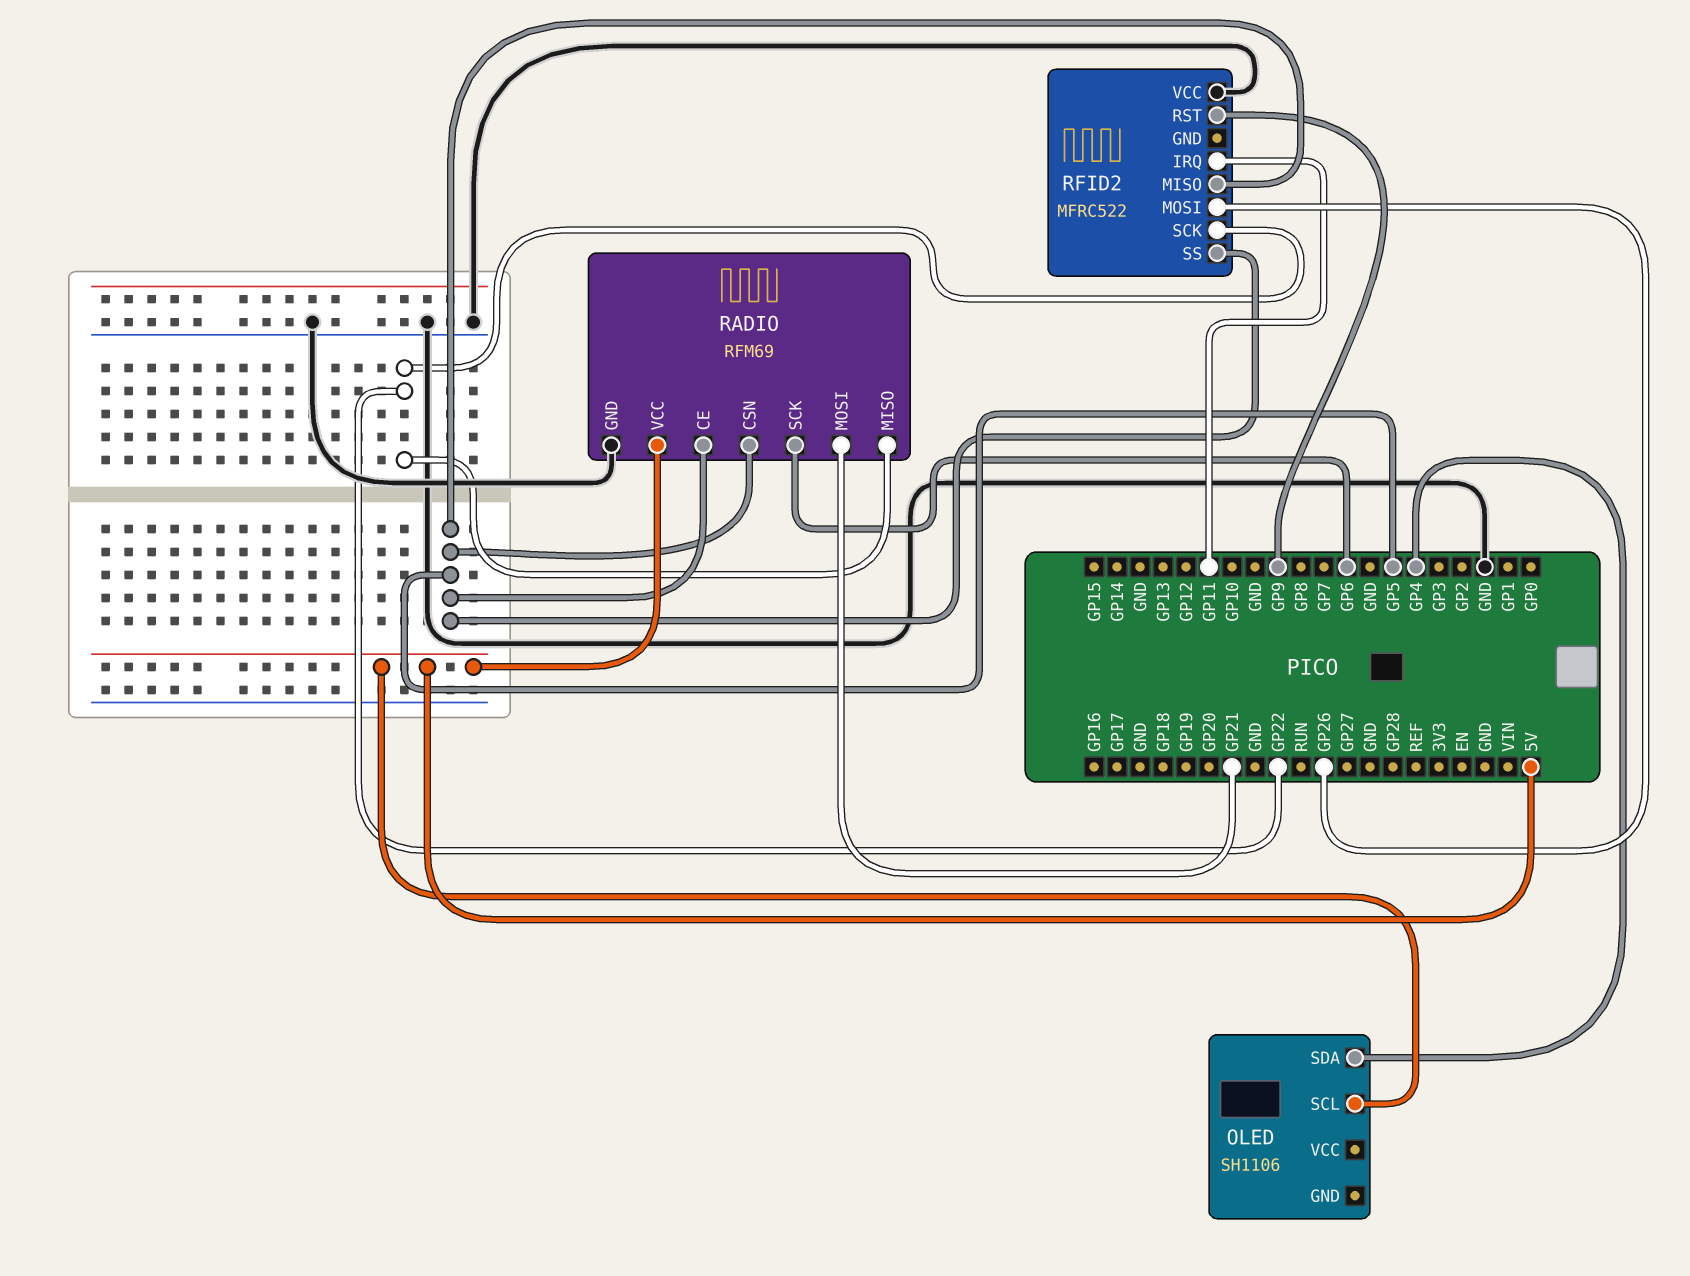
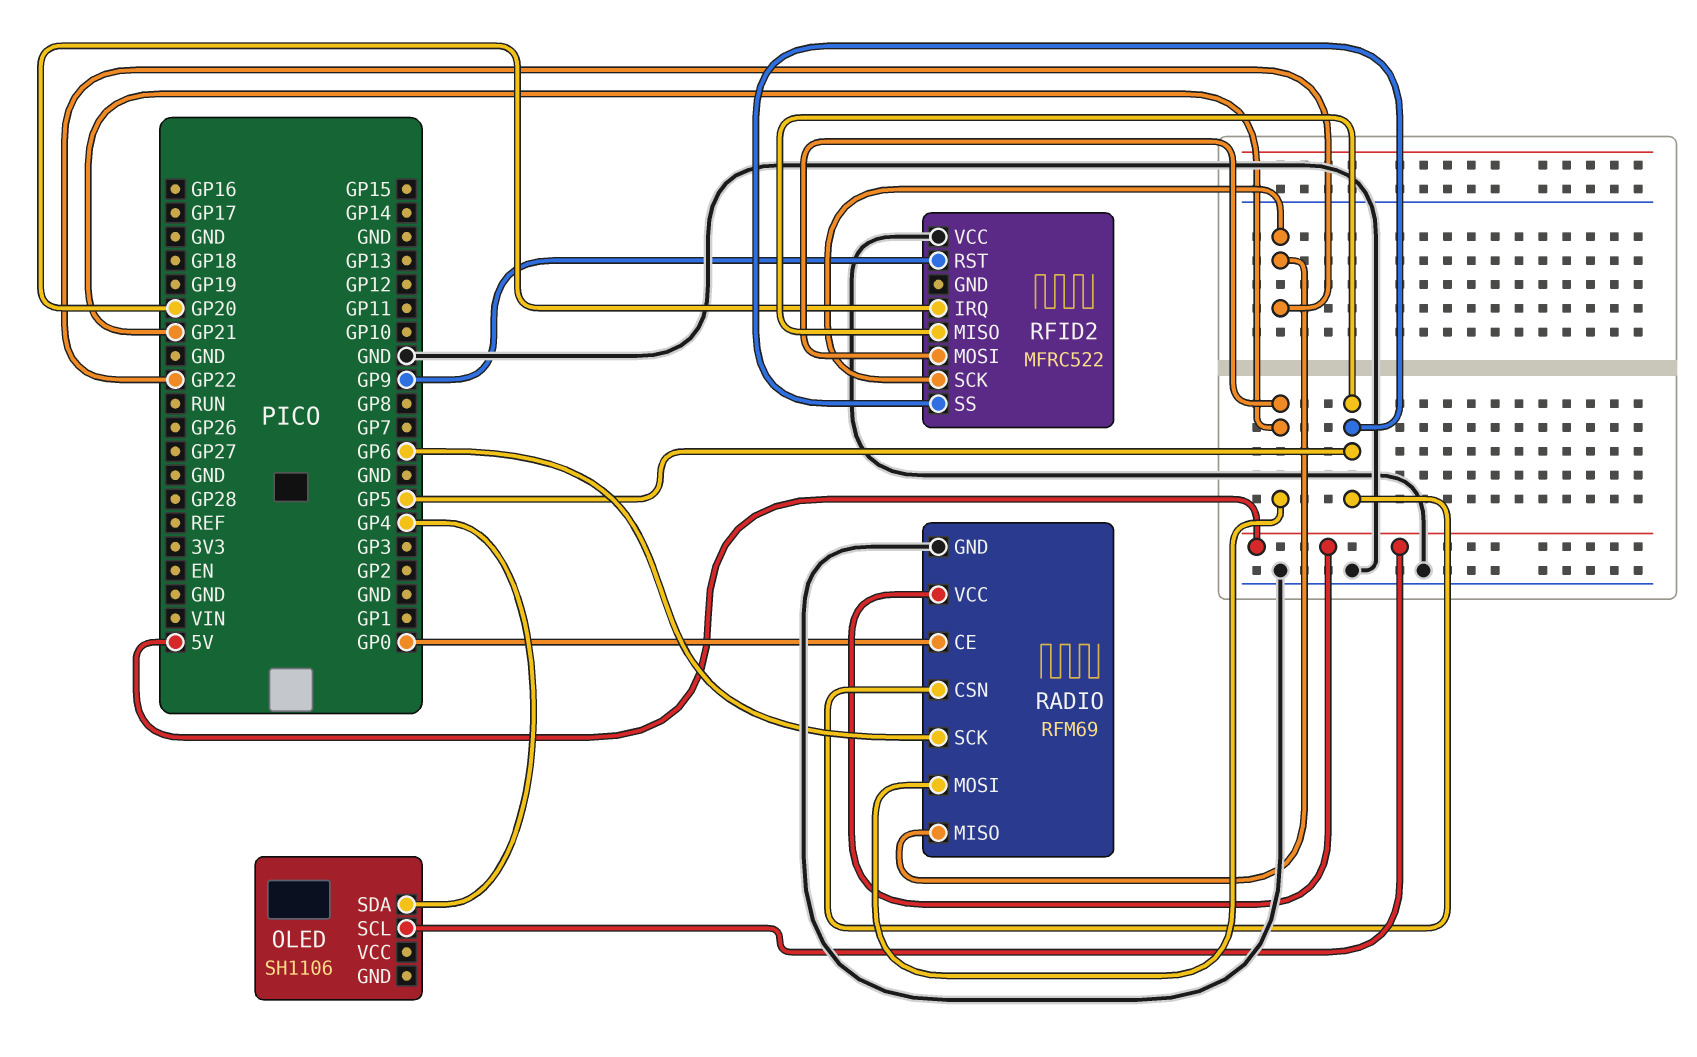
RADIO pin CE: GP5 -> GP0
RFID2 pin IRQ: GP11 -> GP20
RFID2 pin MOSI: GP26 -> GP21

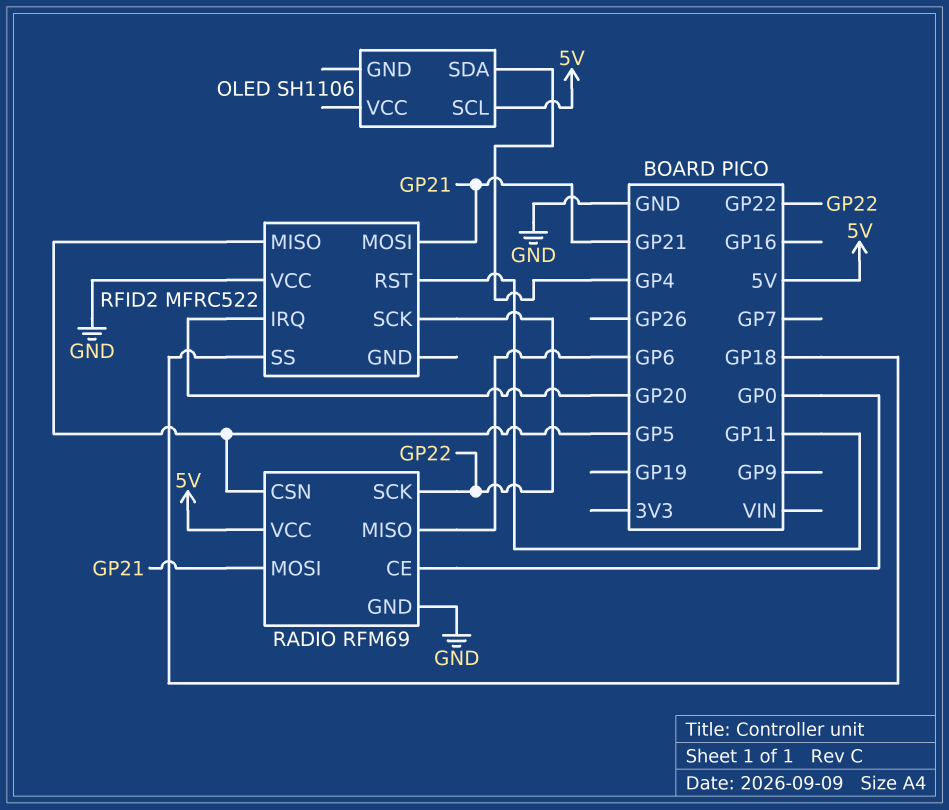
RADIO pin MISO: GP22 -> GP6
RADIO pin SCK: GP6 -> GP22
RFID2 pin RST: GP9 -> GP11
RFID2 pin SS: GP5 -> GP18

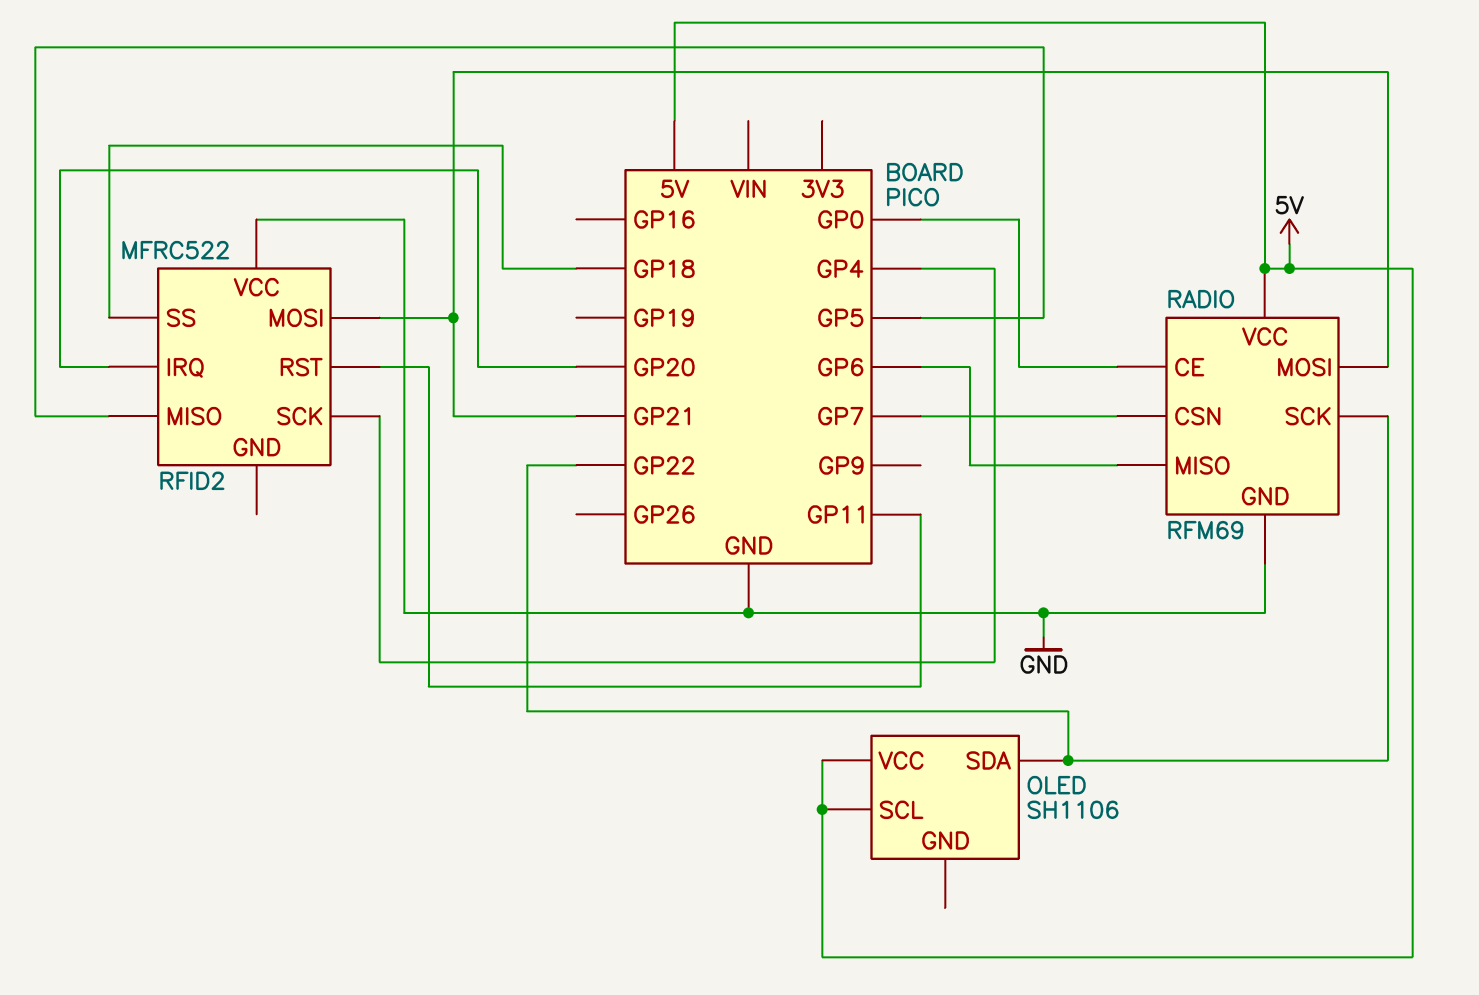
OLED pin SDA: GP4 -> GP22
OLED pin VCC: none -> 5V
RADIO pin CSN: GP5 -> GP7
RFID2 pin SCK: GP22 -> GP4

